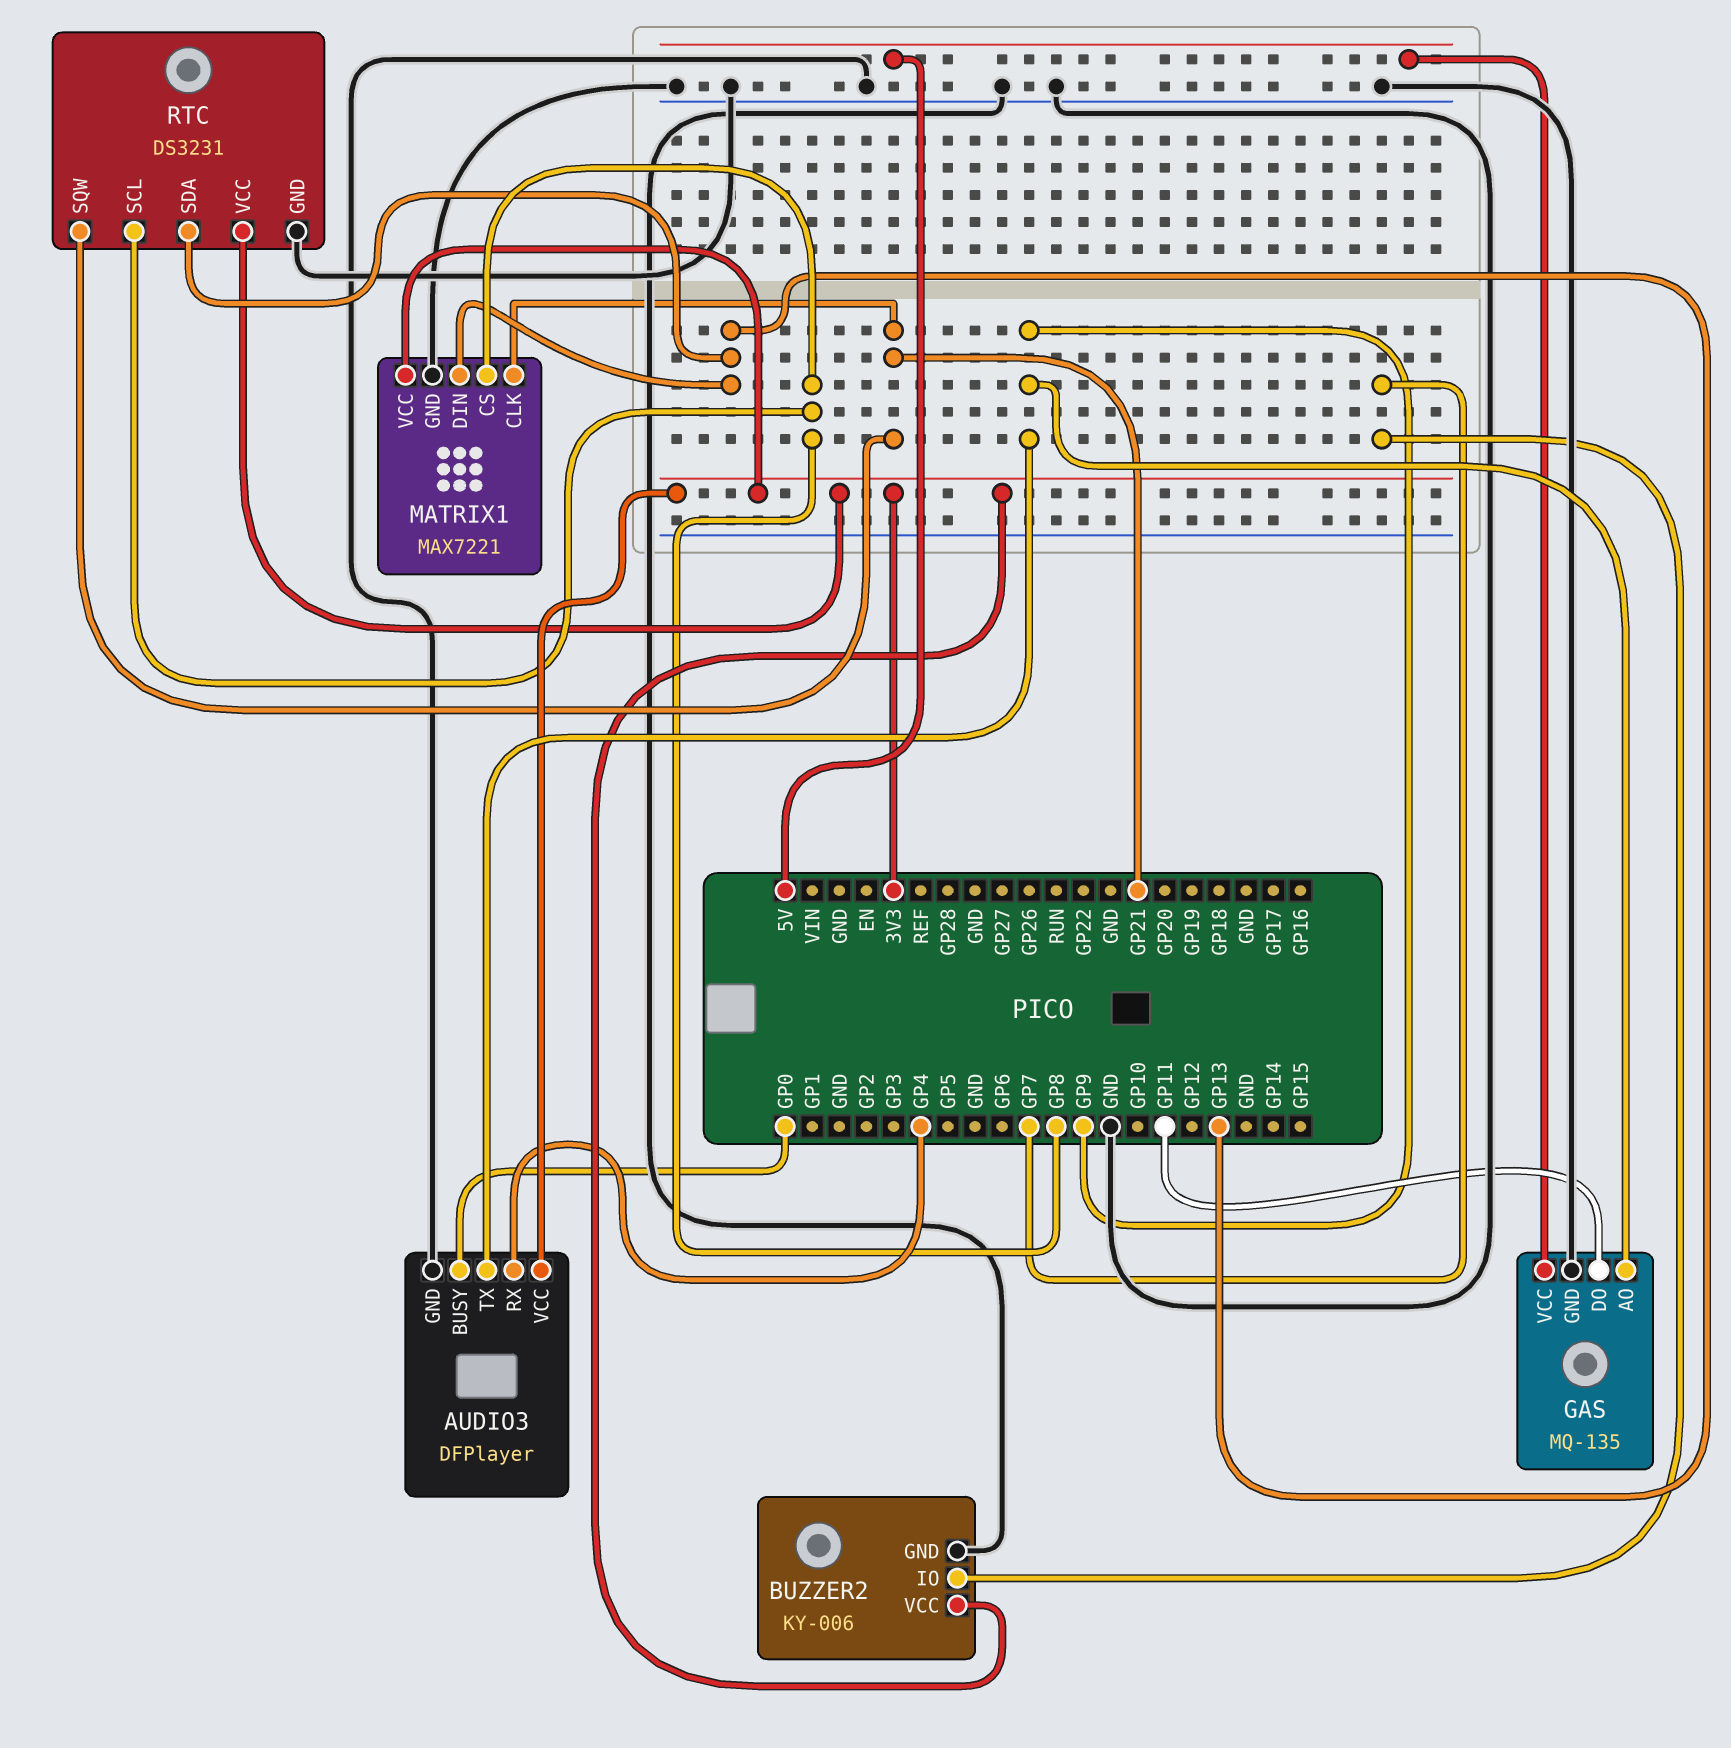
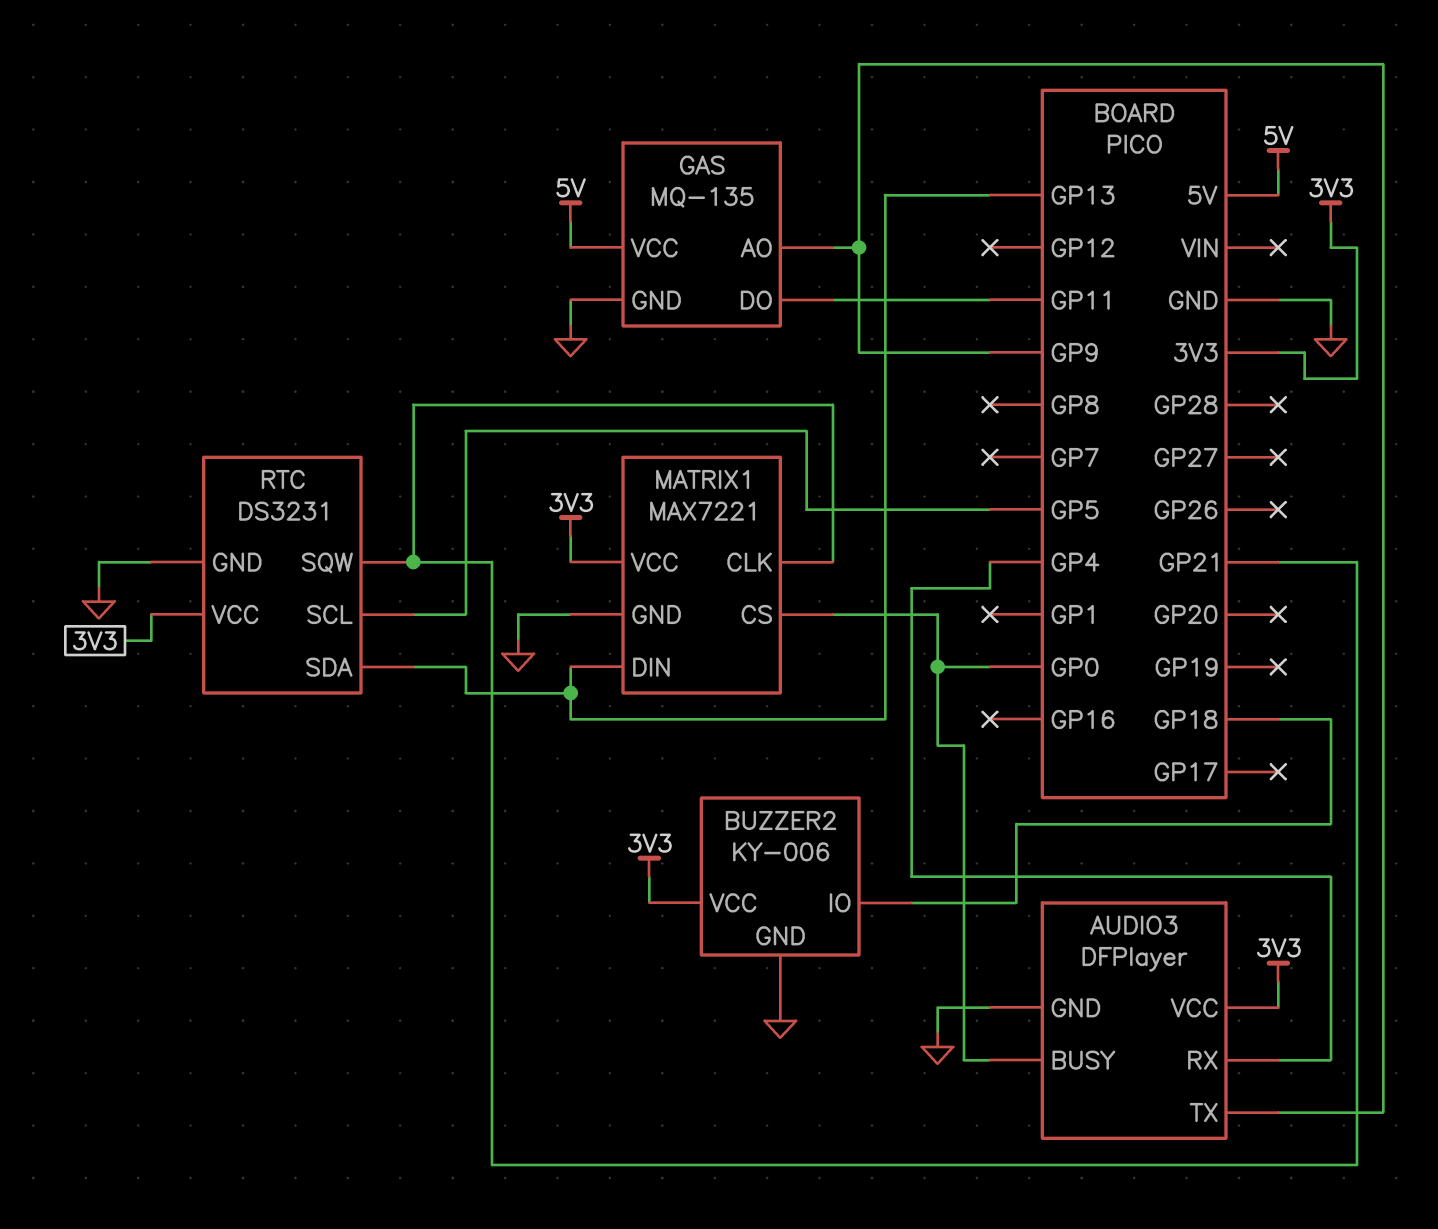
BUZZER2 pin IO: GP7 -> GP18
MATRIX1 pin CS: GP8 -> GP0
RTC pin SCL: GP8 -> GP5

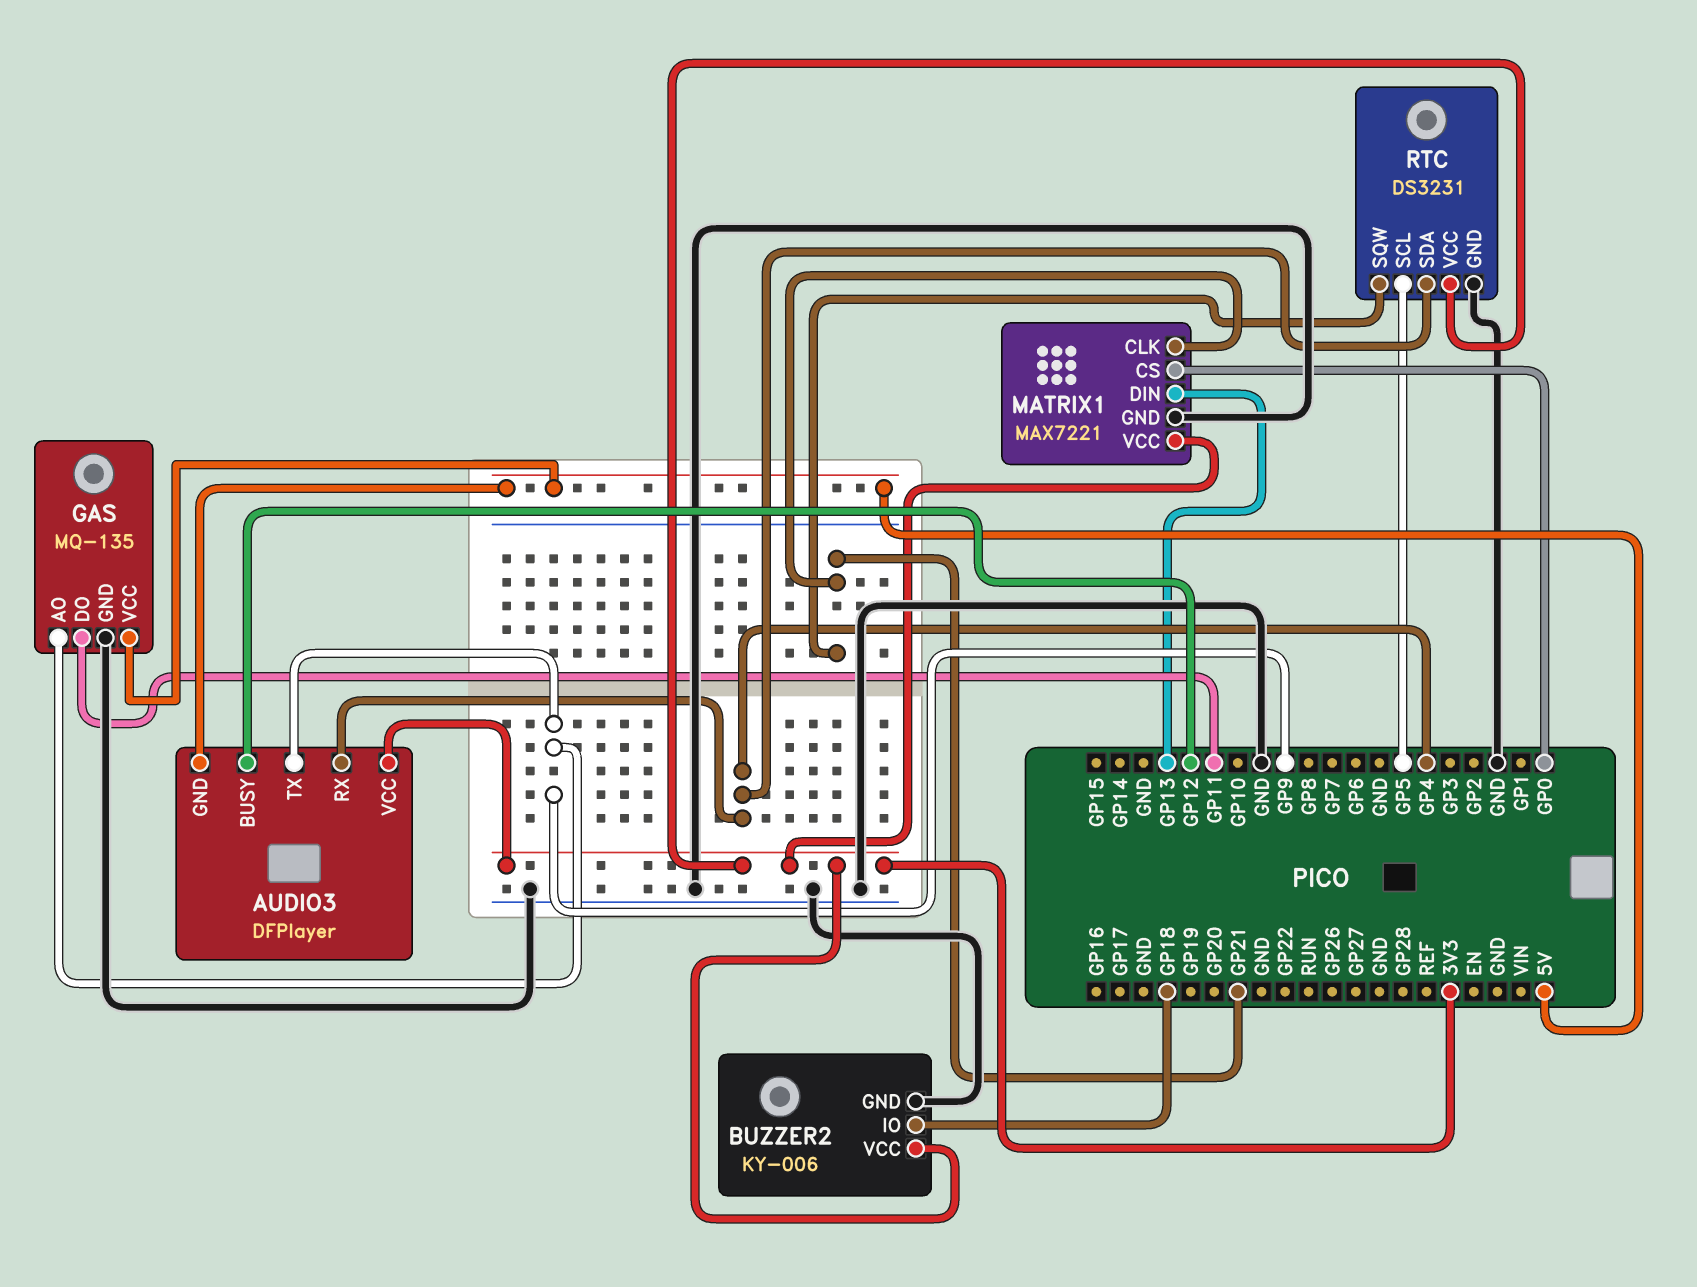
AUDIO3 pin BUSY: GP0 -> GP12
AUDIO3 pin GND: GND -> 5V
RTC pin SDA: GP13 -> GP4

